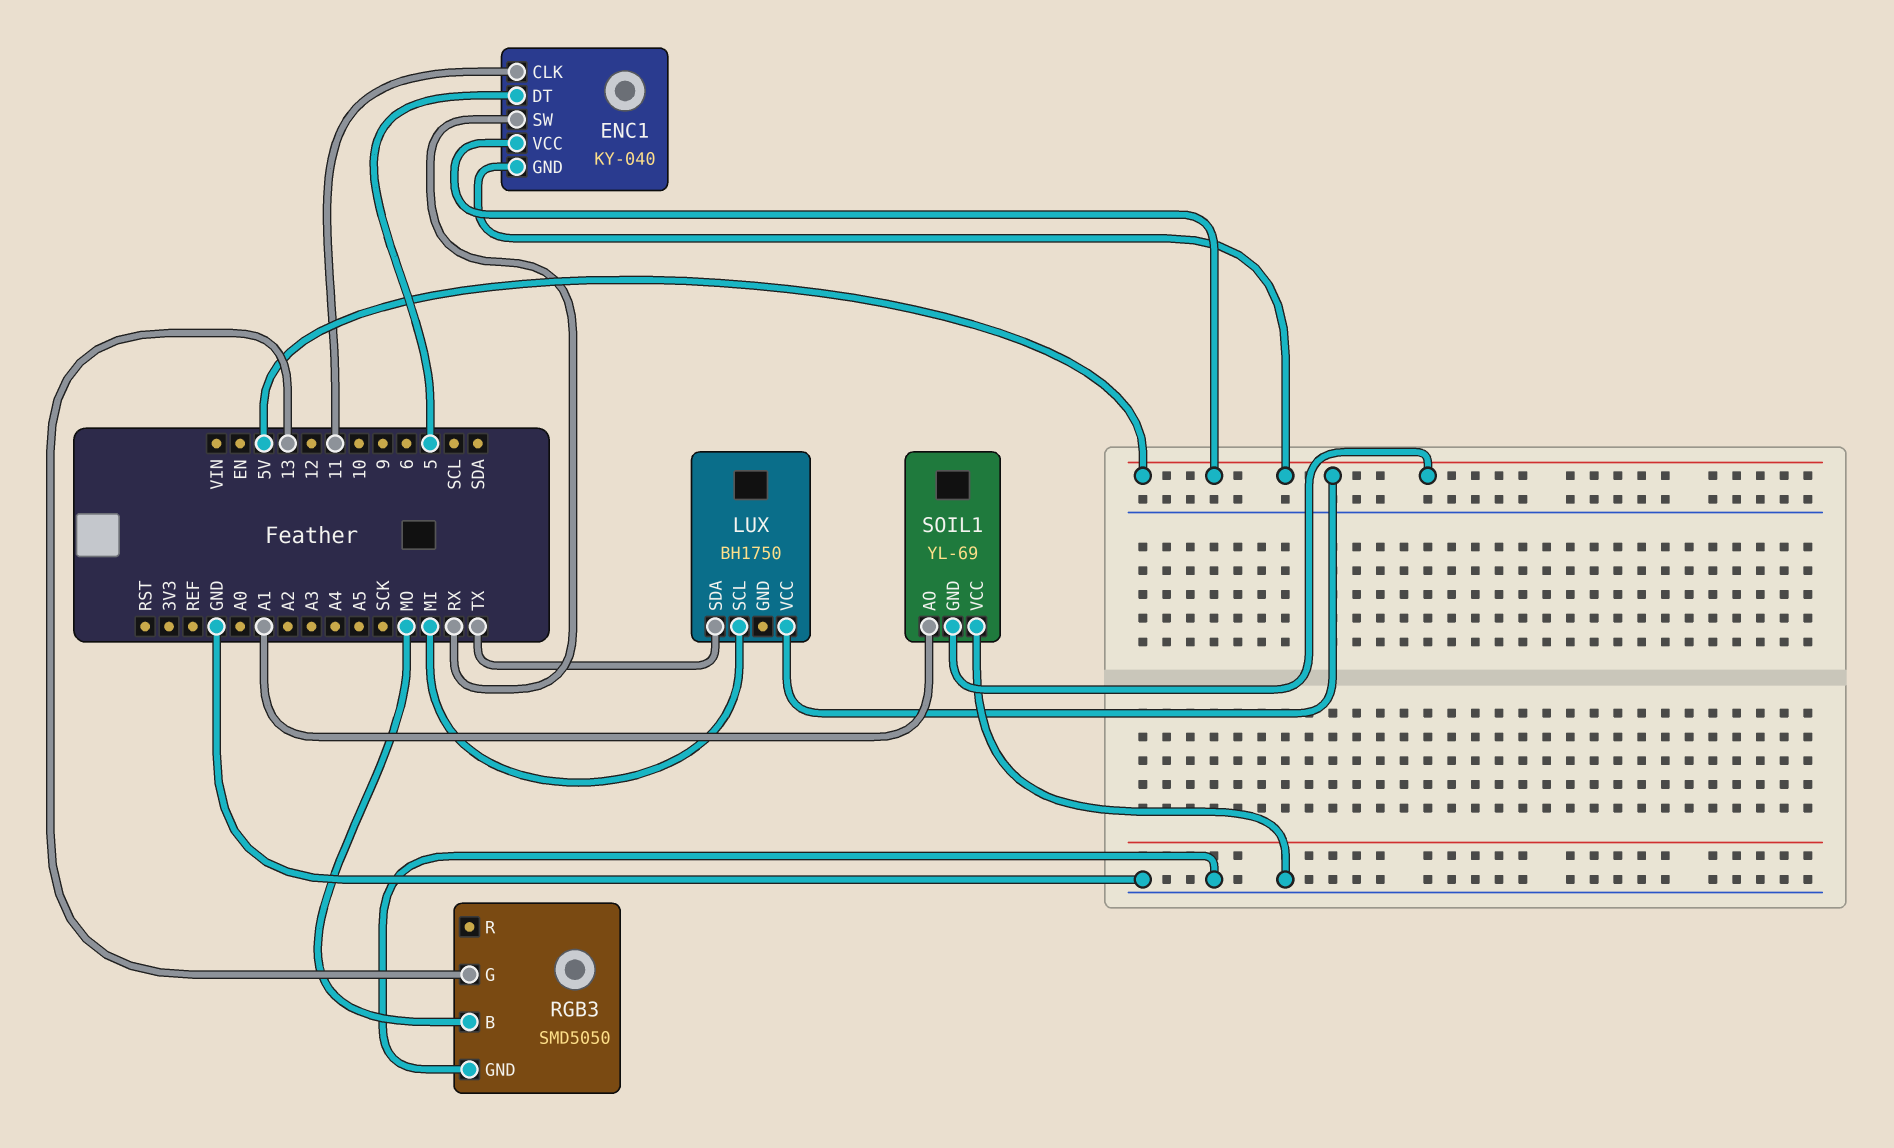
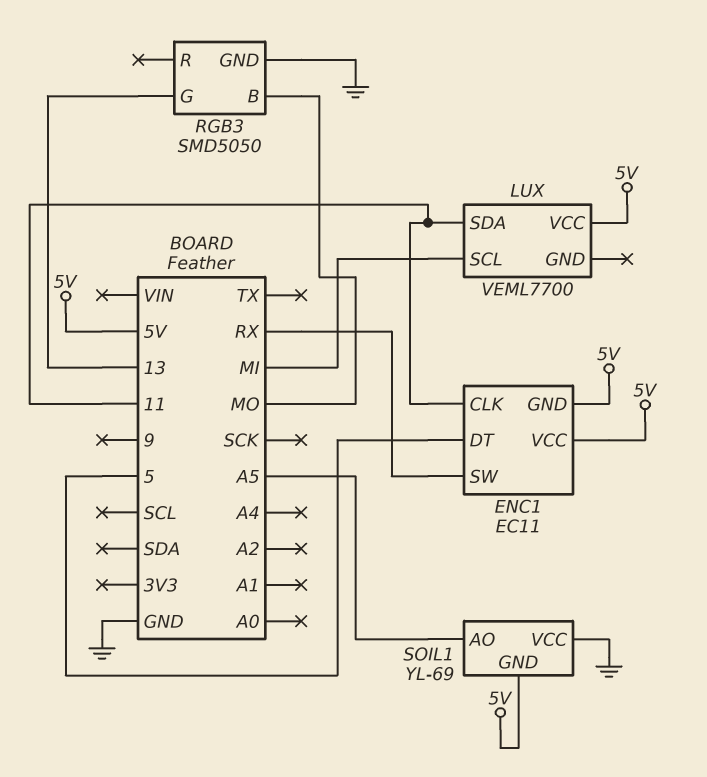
ENC1: KY-040 -> EC11
LUX: BH1750 -> VEML7700
LUX pin SDA: TX -> 11
SOIL1 pin AO: A1 -> A5

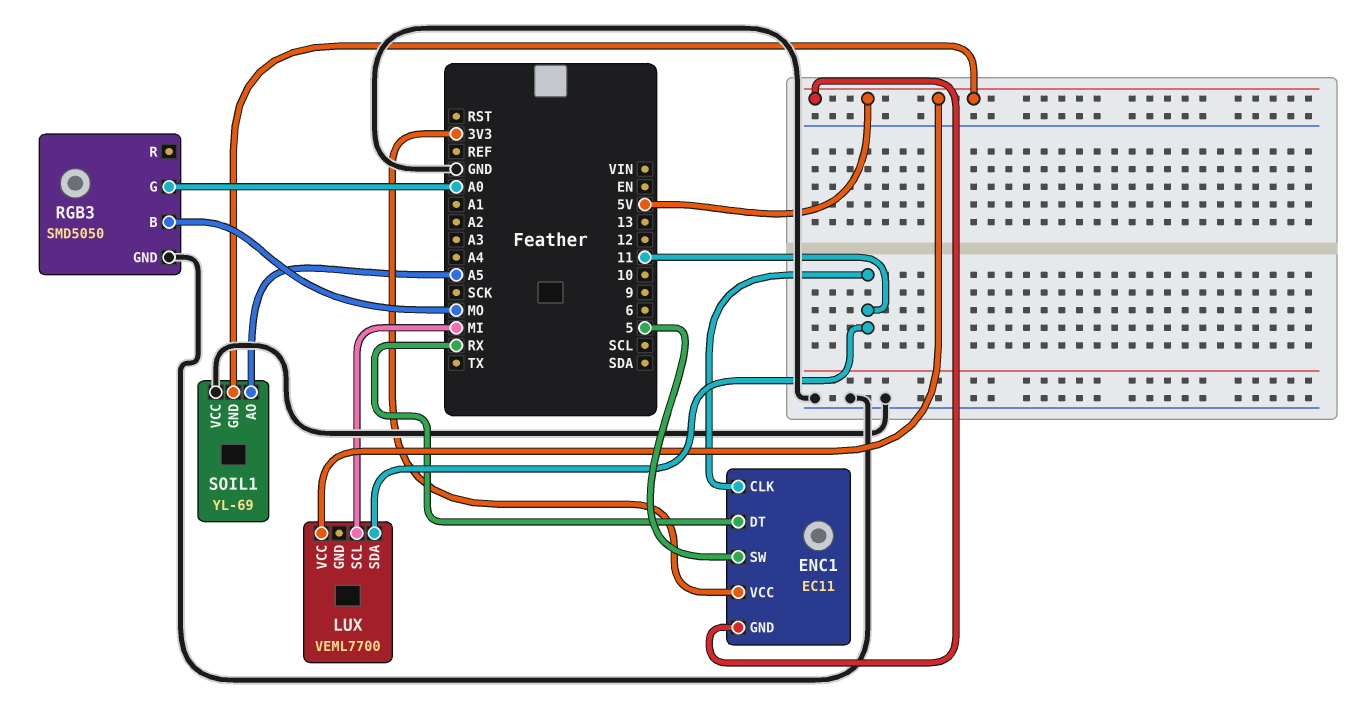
ENC1 pin DT: 5 -> RX
ENC1 pin SW: RX -> 5
ENC1 pin VCC: 5V -> 3V3
RGB3 pin G: 13 -> A0

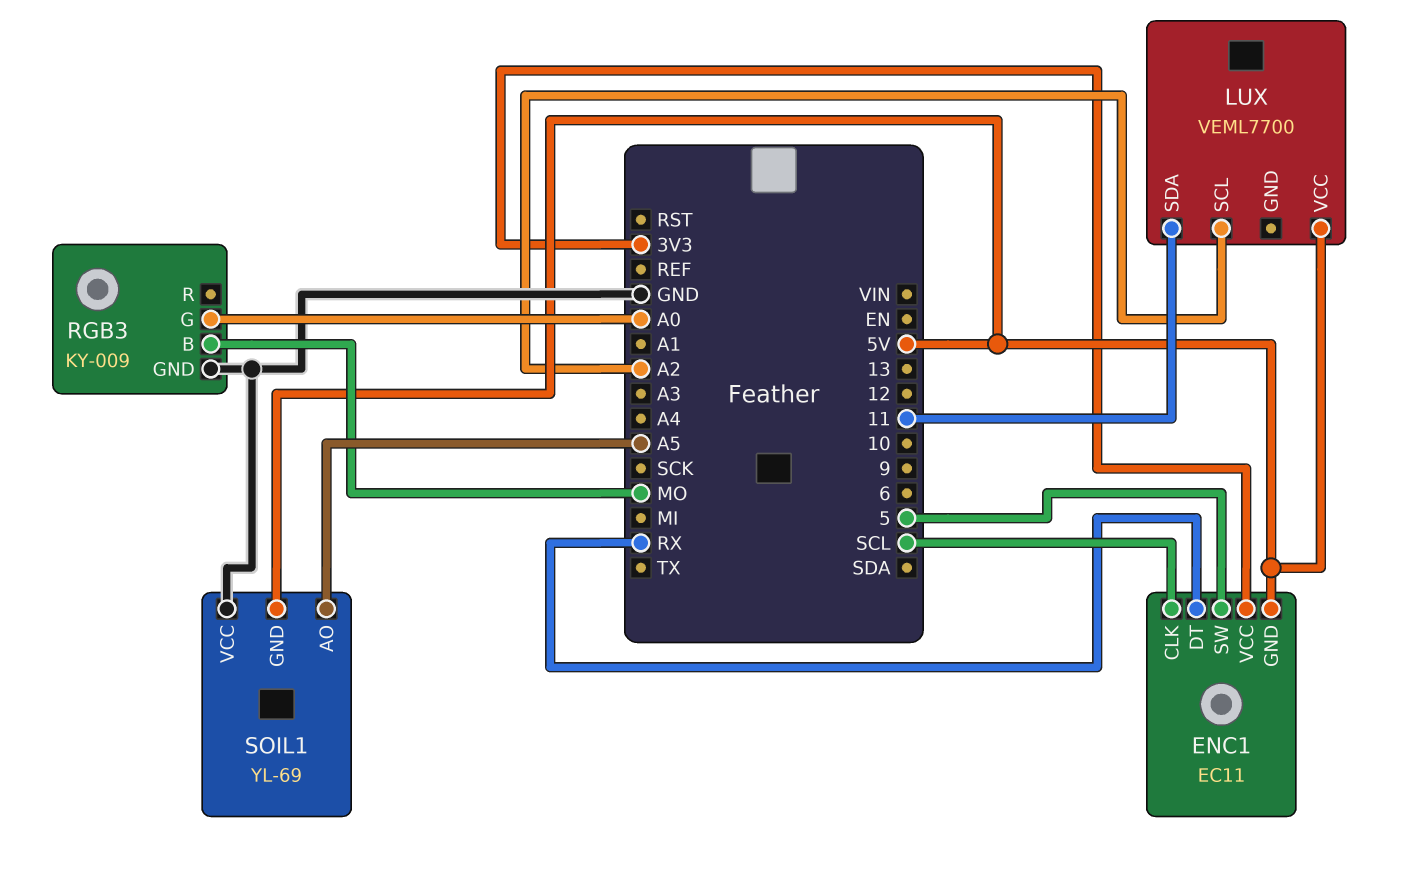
ENC1 pin CLK: 11 -> SCL
LUX pin SCL: MI -> A2
RGB3: SMD5050 -> KY-009

